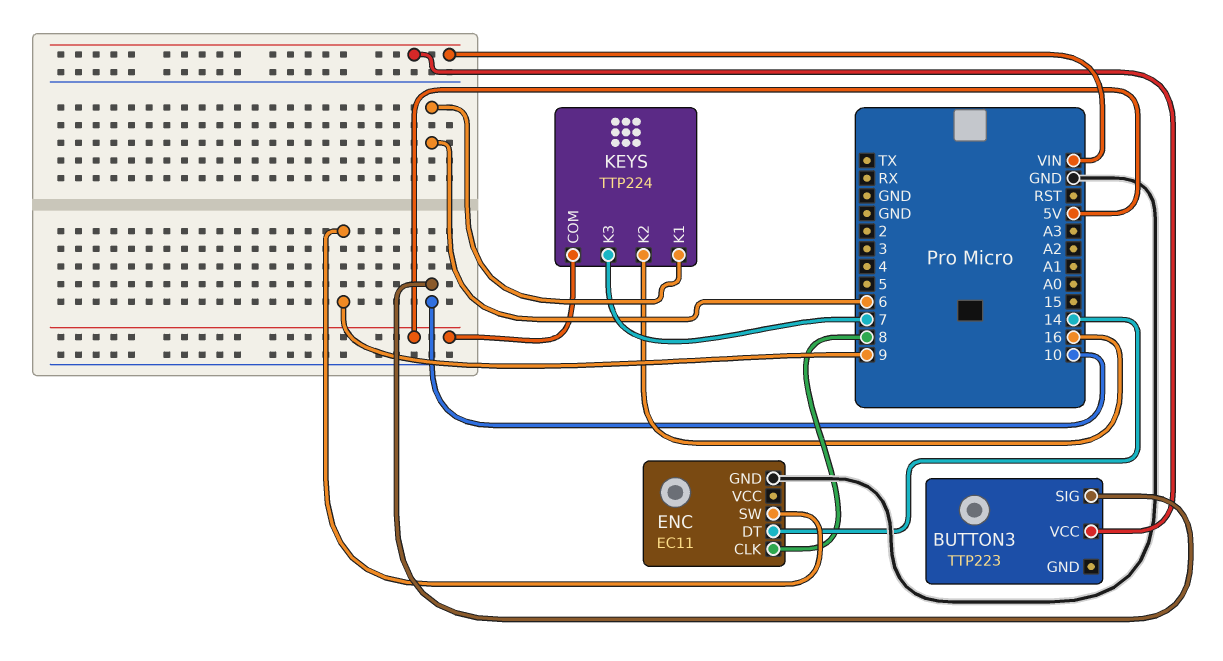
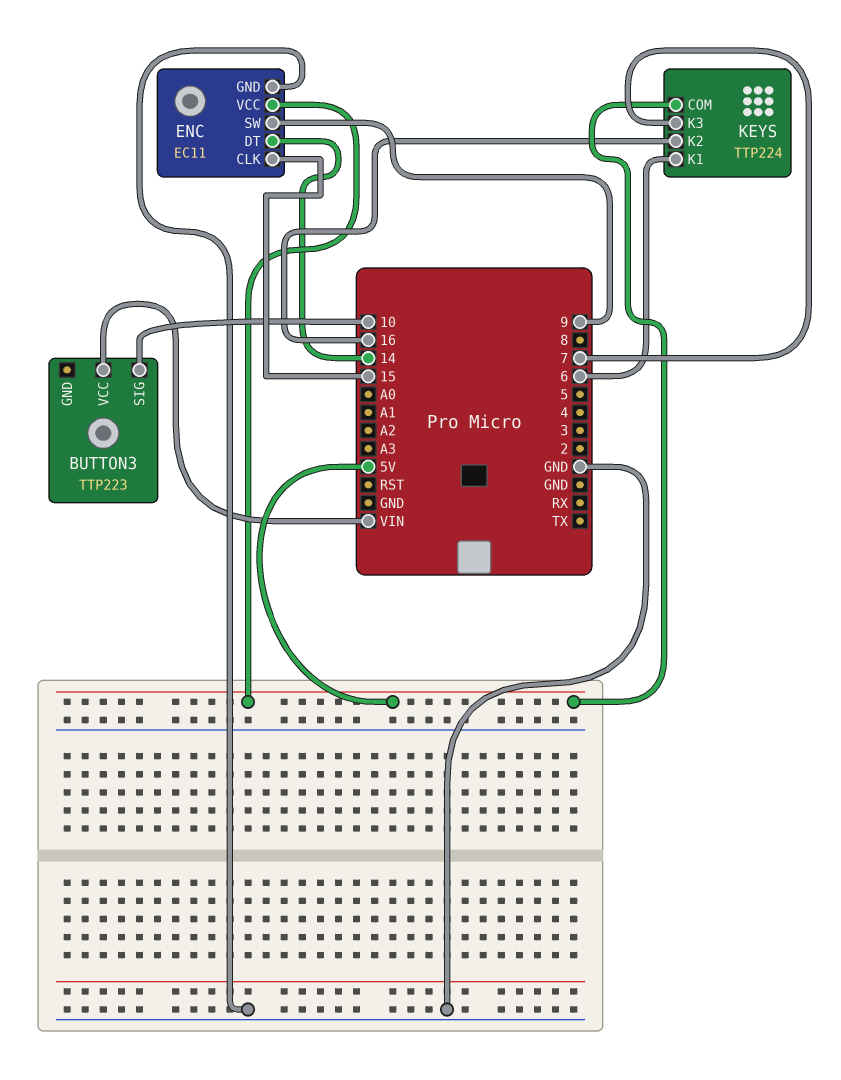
ENC pin CLK: 8 -> 15
ENC pin VCC: none -> 5V

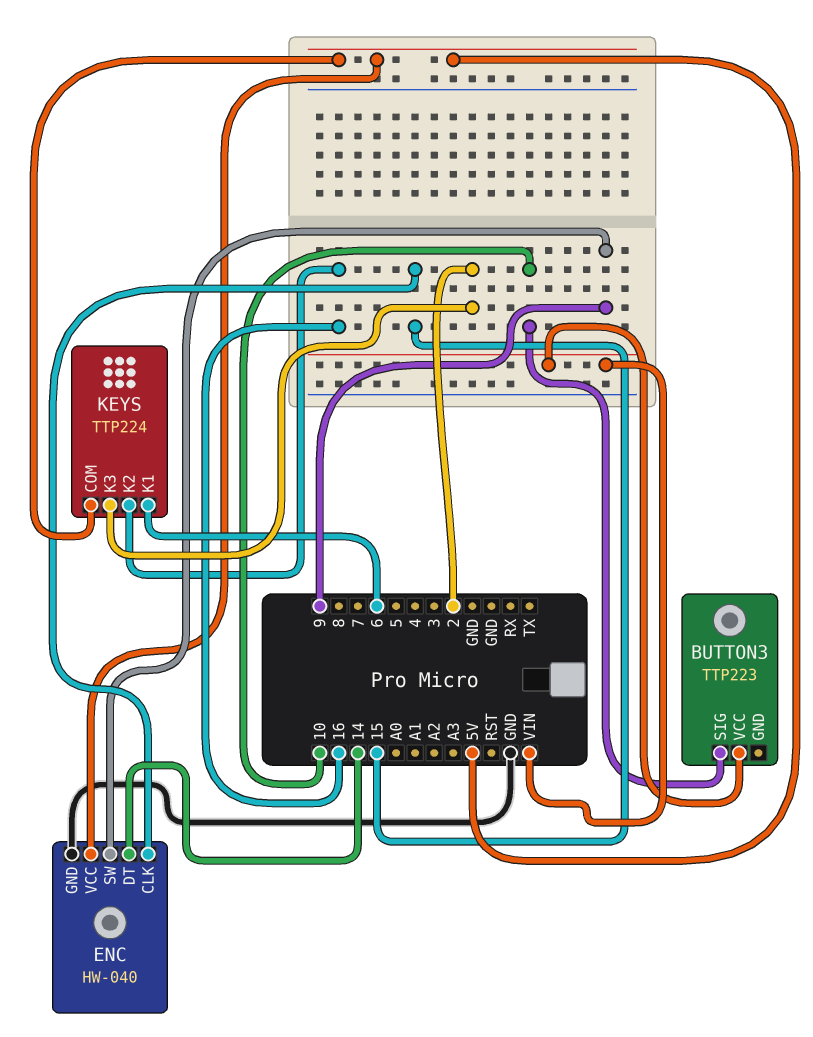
ENC: EC11 -> HW-040
KEYS pin K3: 7 -> 2

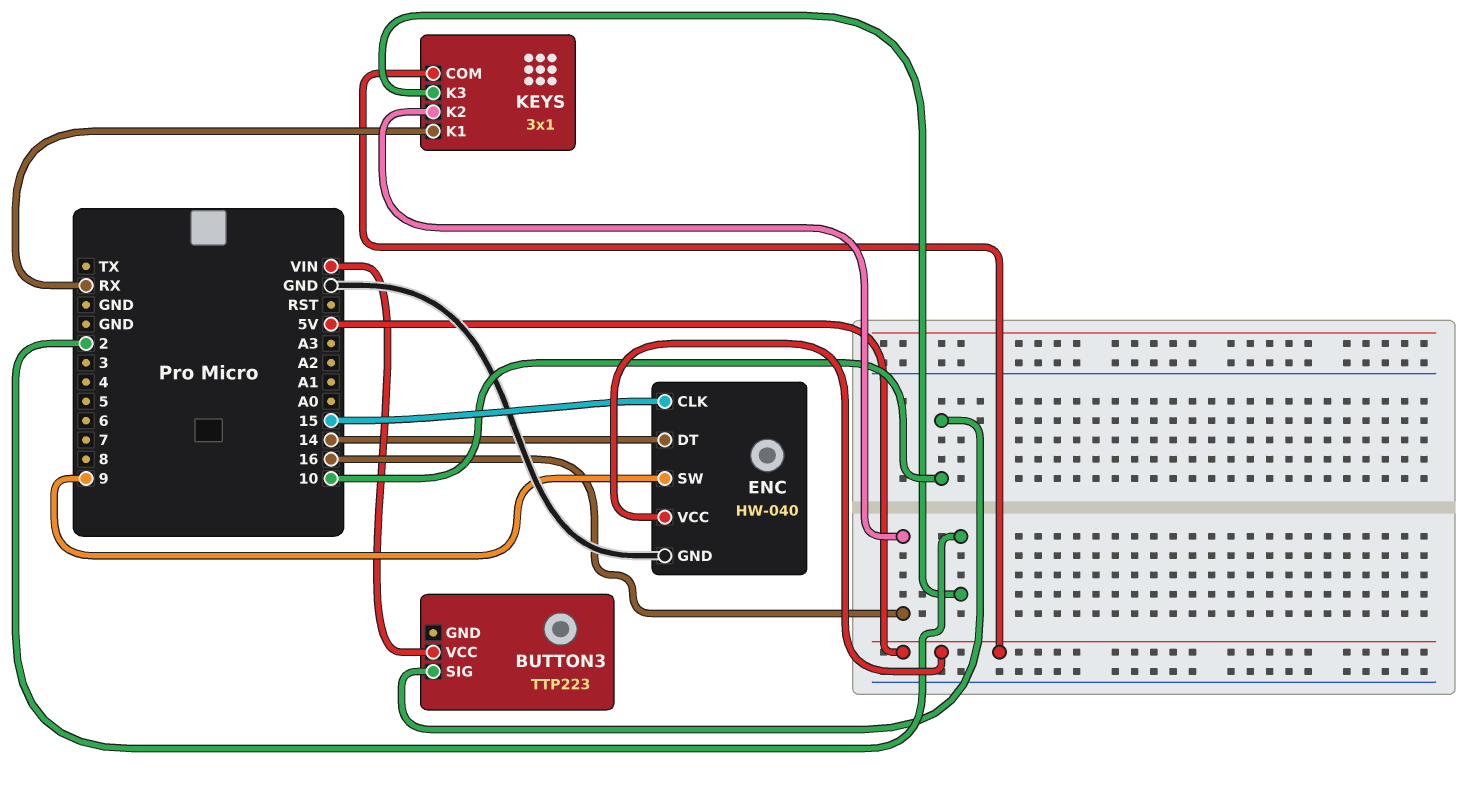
KEYS: TTP224 -> 3x1
KEYS pin K1: 6 -> RX

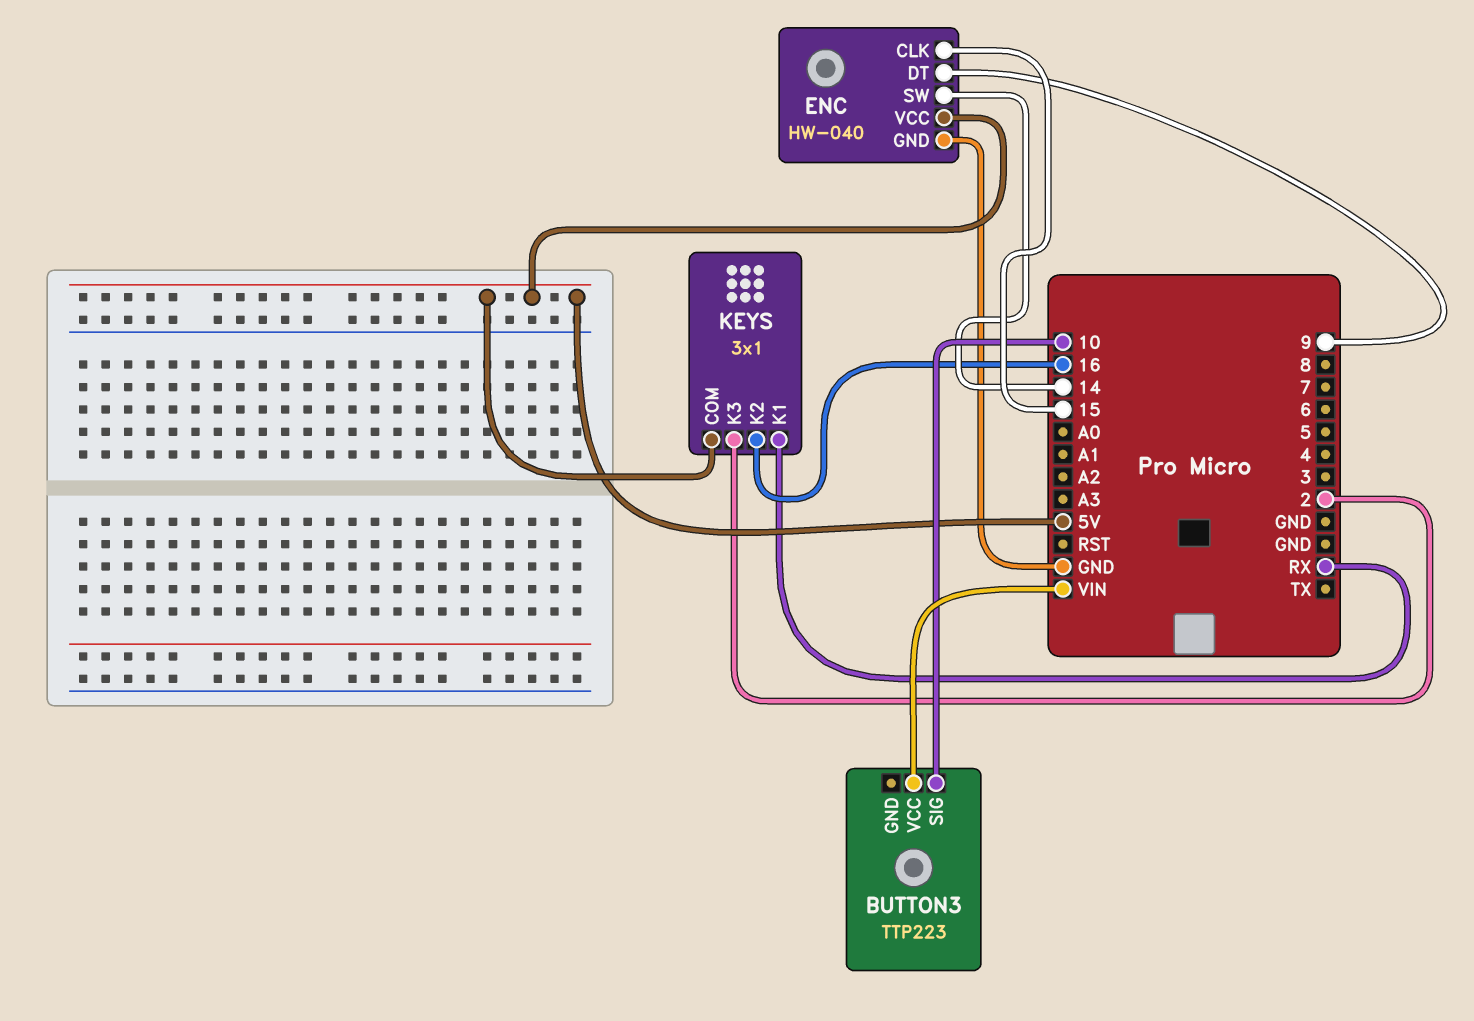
ENC pin DT: 14 -> 9
ENC pin SW: 9 -> 14

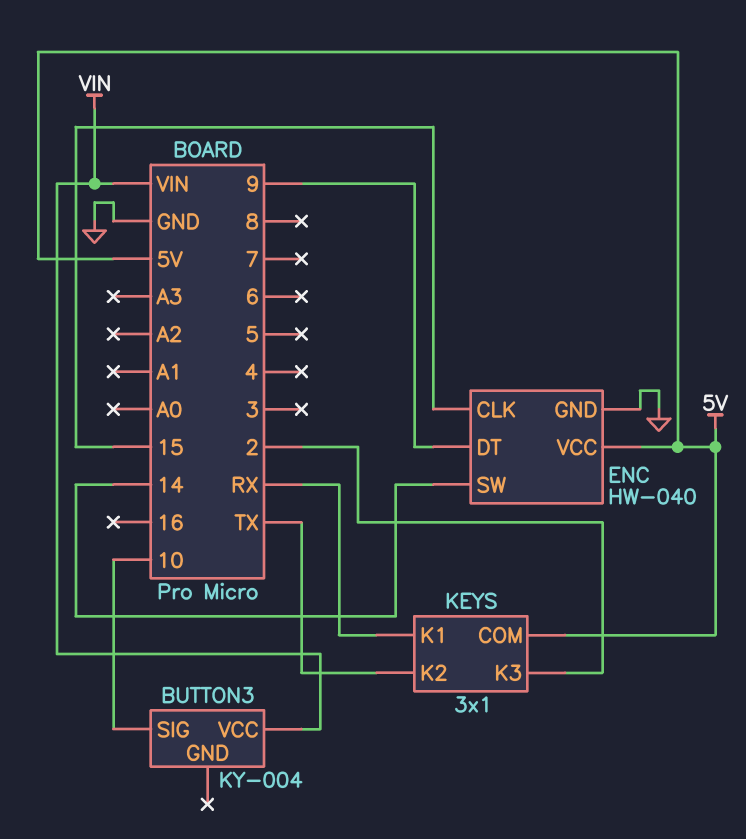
BUTTON3: TTP223 -> KY-004
KEYS pin K2: 16 -> TX

